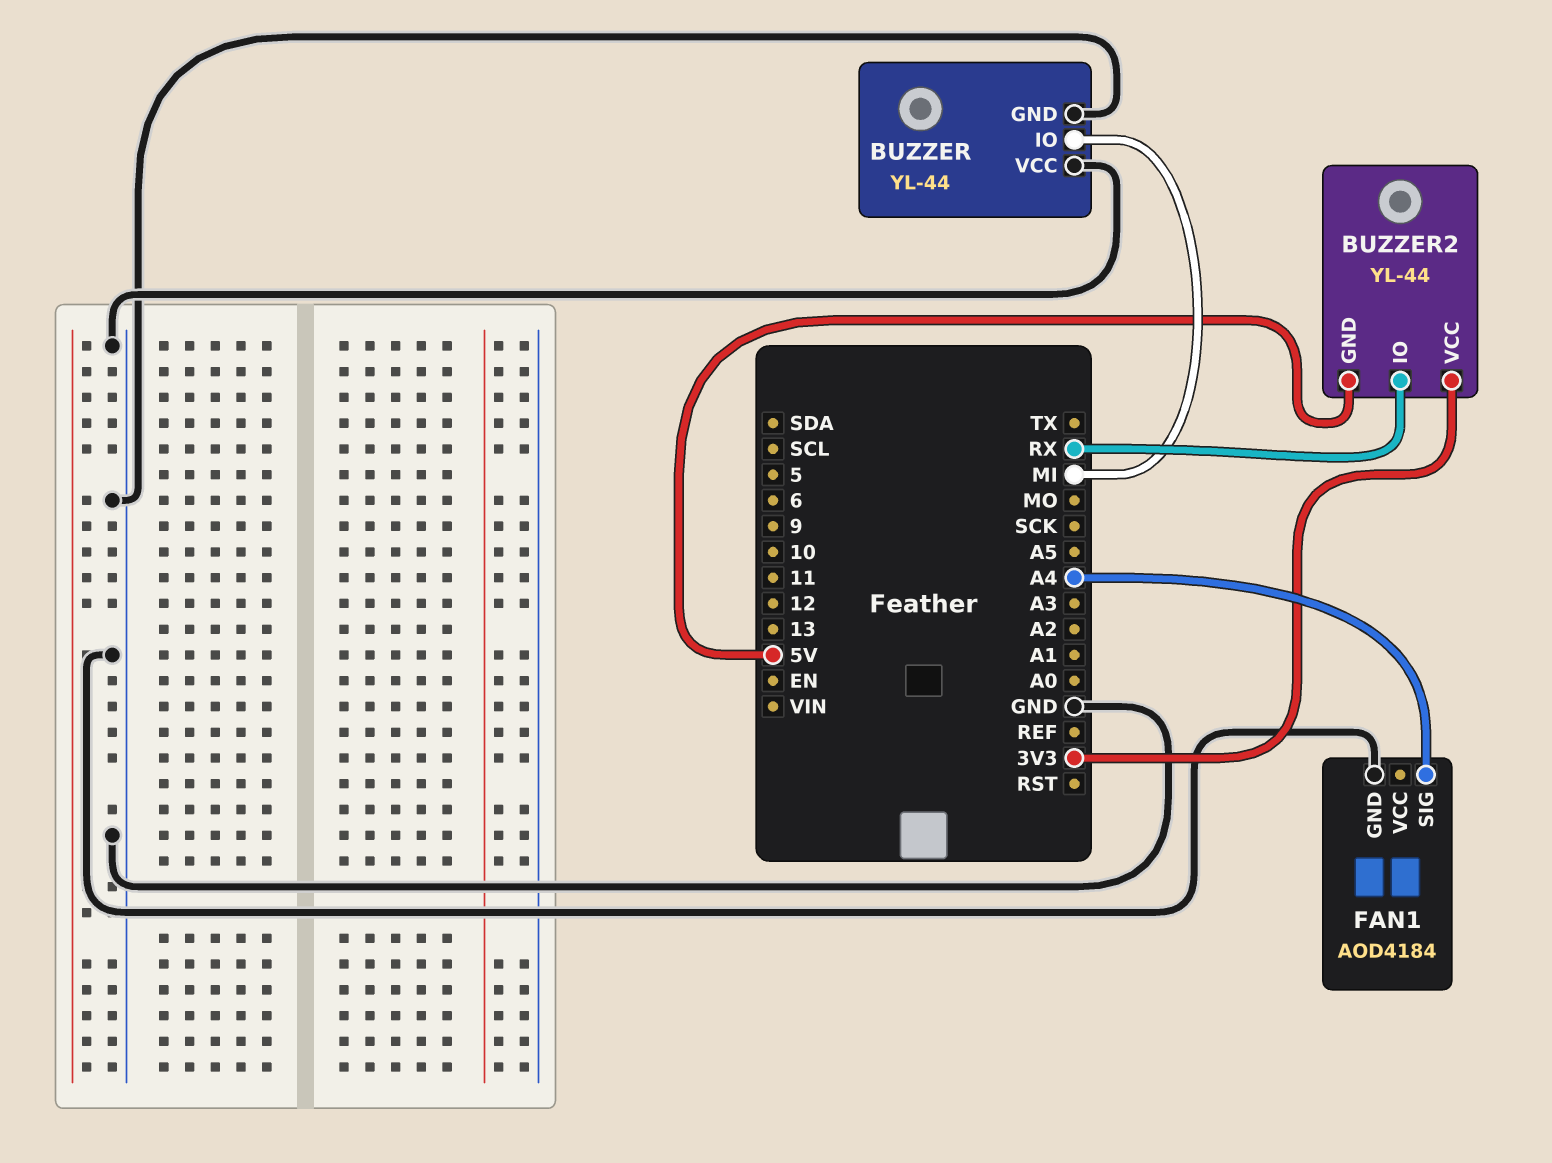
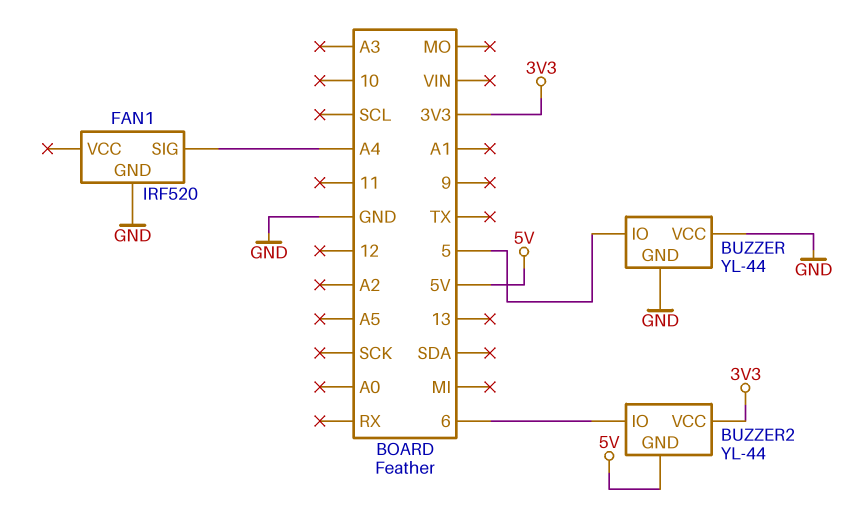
BUZZER pin IO: MI -> 5
BUZZER2 pin IO: RX -> 6
FAN1: AOD4184 -> IRF520

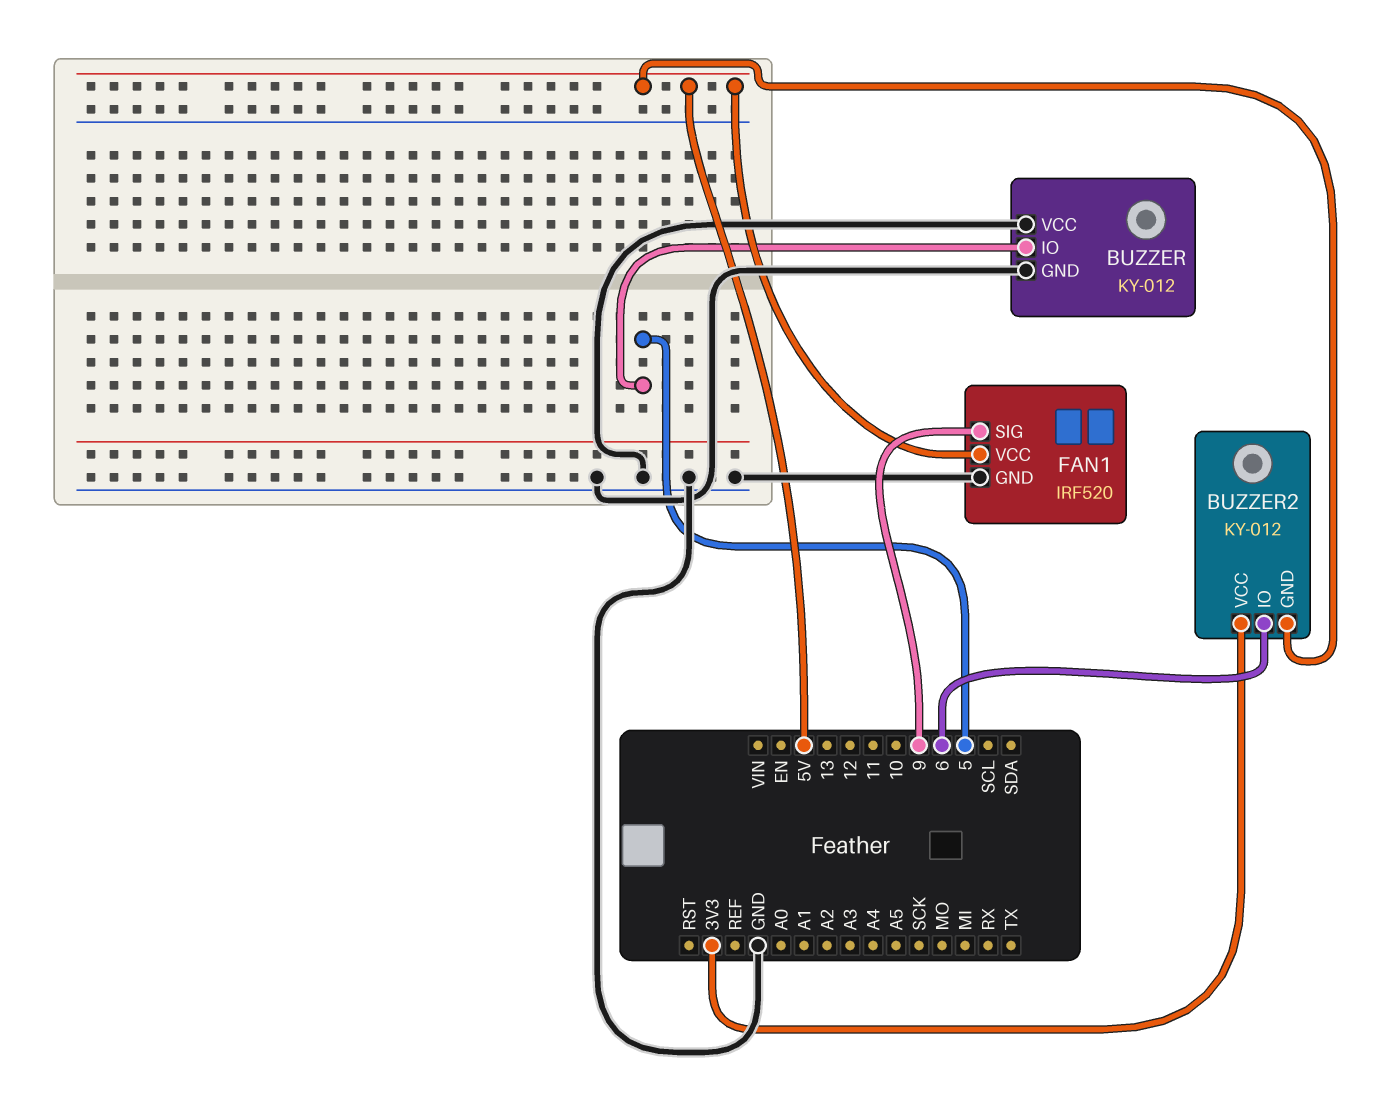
BUZZER: YL-44 -> KY-012
BUZZER2: YL-44 -> KY-012
FAN1 pin SIG: A4 -> 9
FAN1 pin VCC: none -> 5V

